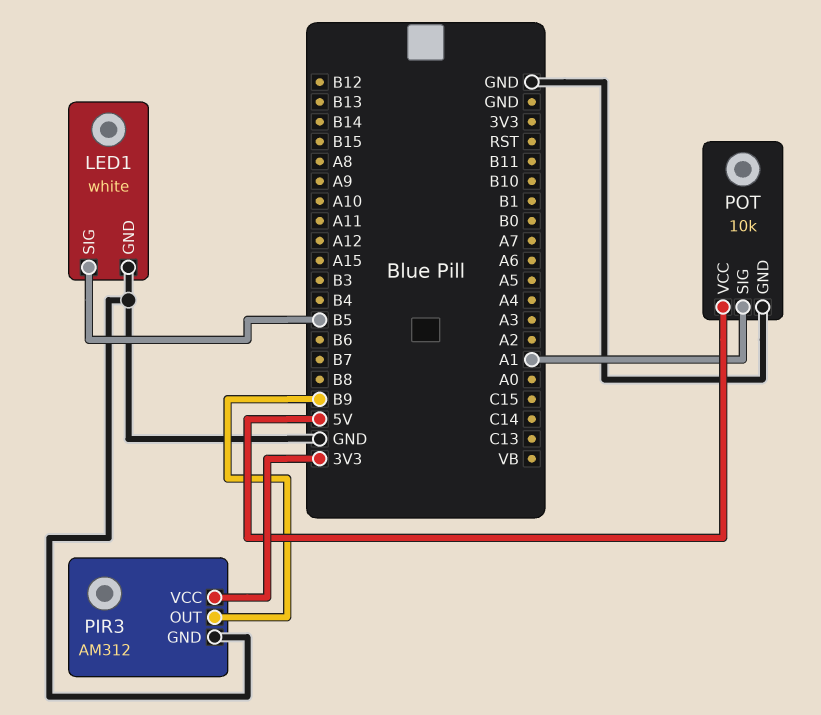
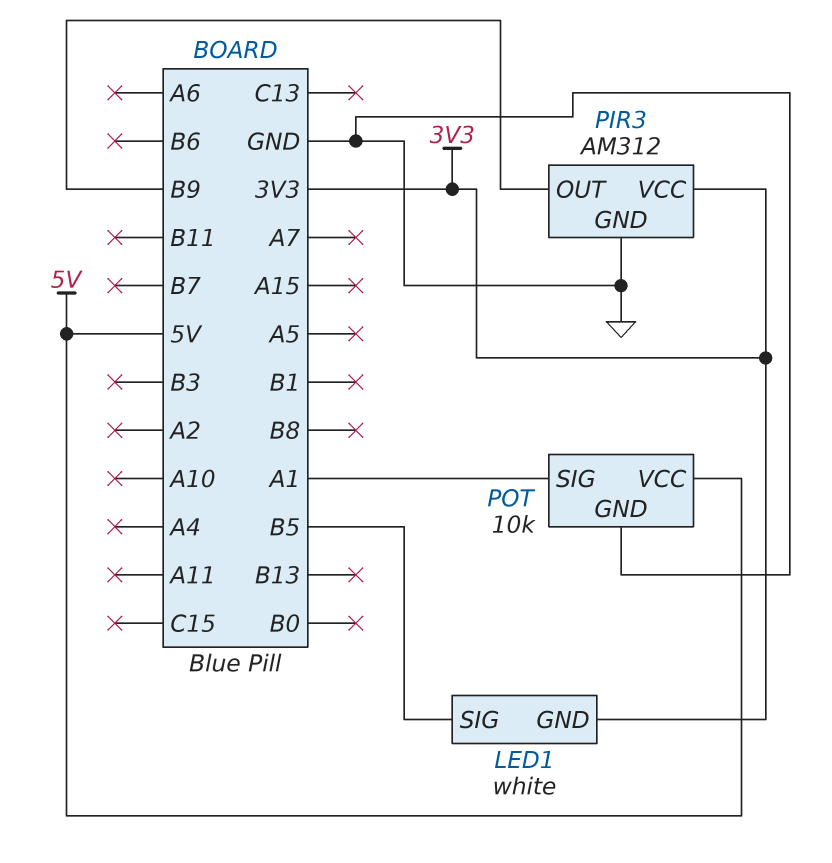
LED1 pin GND: GND -> 3V3

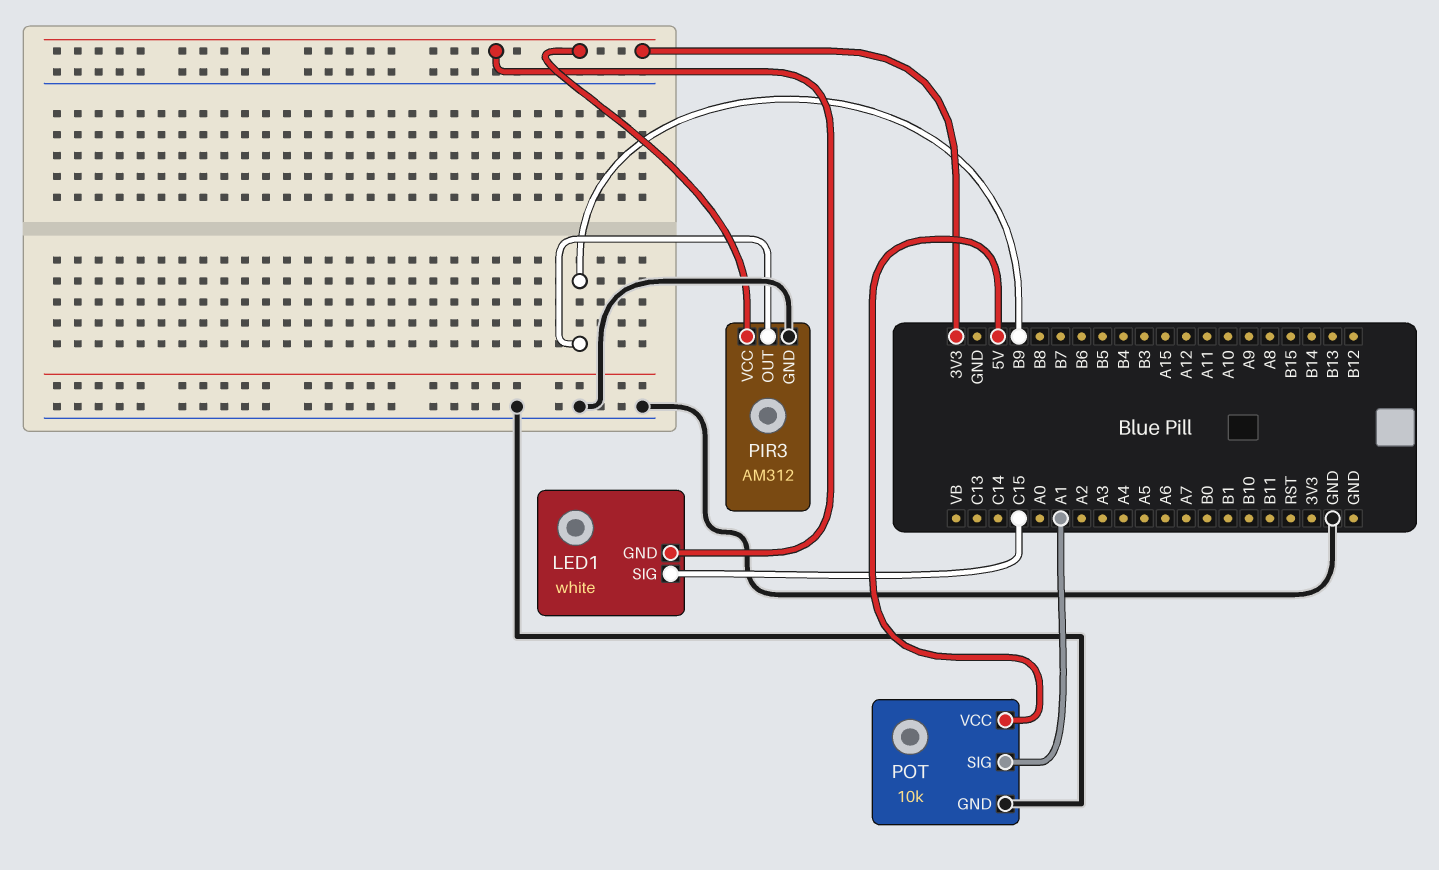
LED1 pin SIG: B5 -> C15

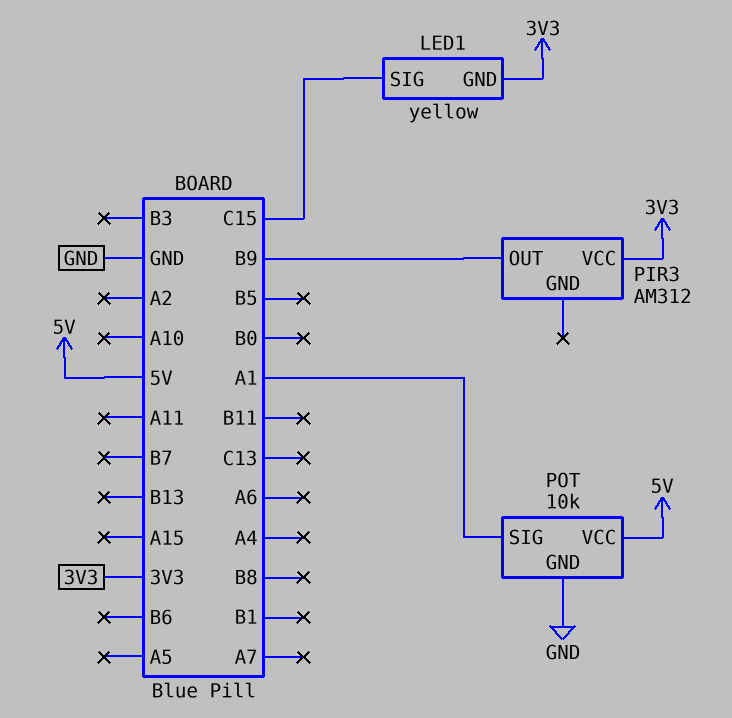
LED1: white -> yellow
PIR3 pin GND: GND -> none

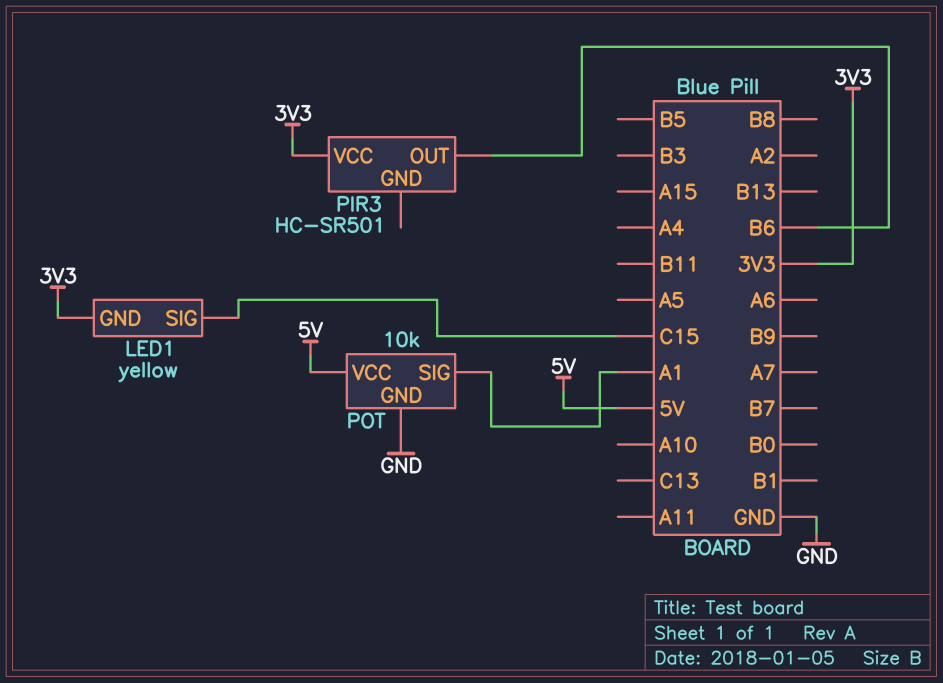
PIR3: AM312 -> HC-SR501
PIR3 pin OUT: B9 -> B6

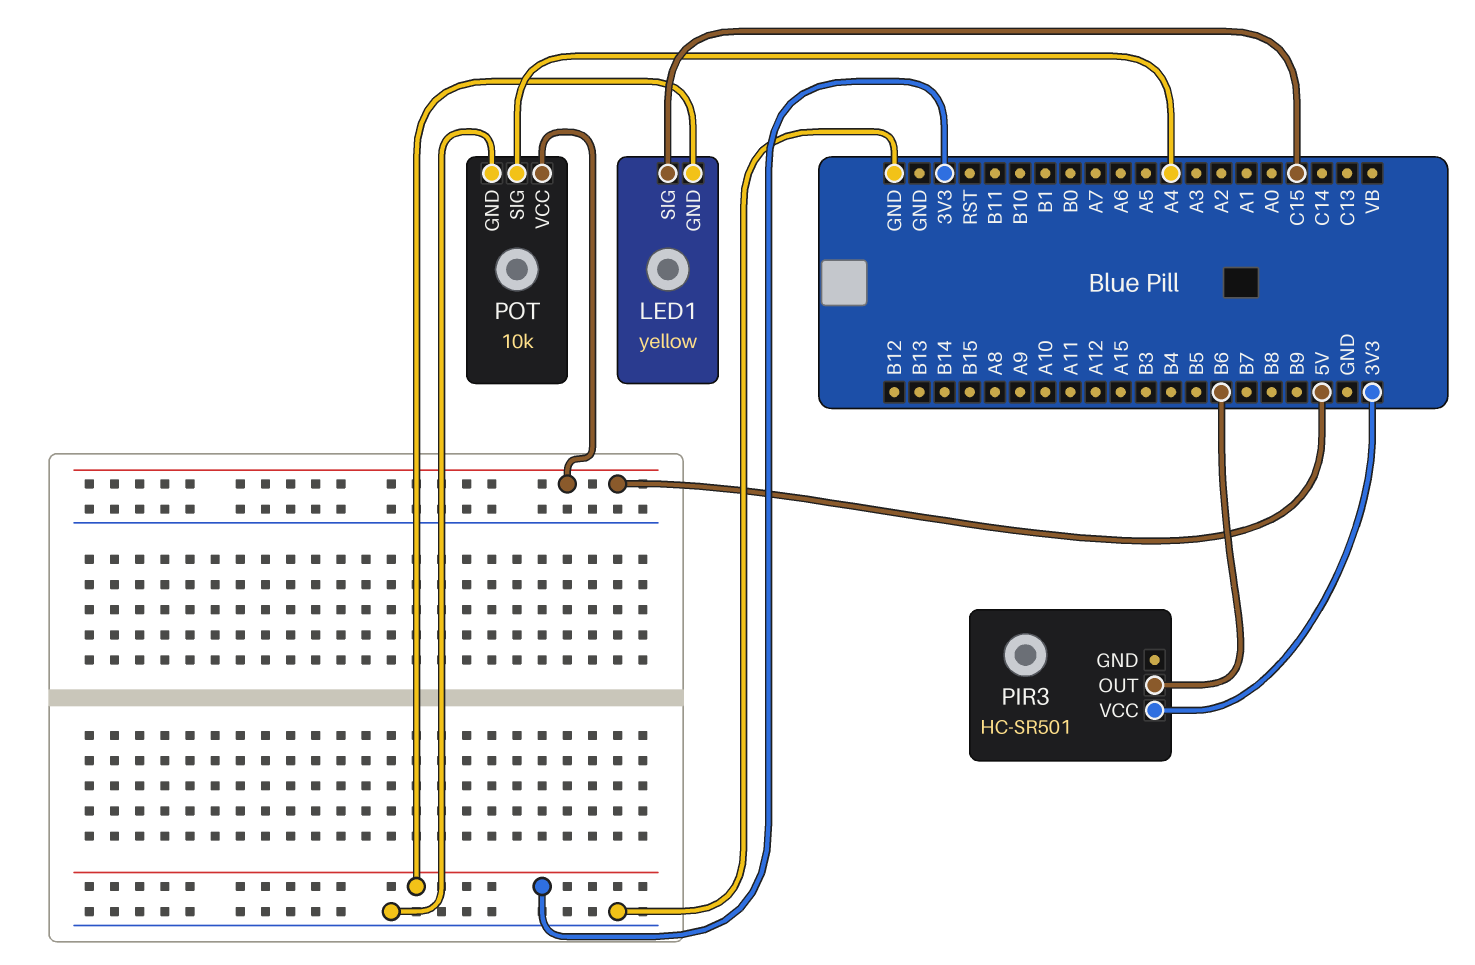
POT pin SIG: A1 -> A4

